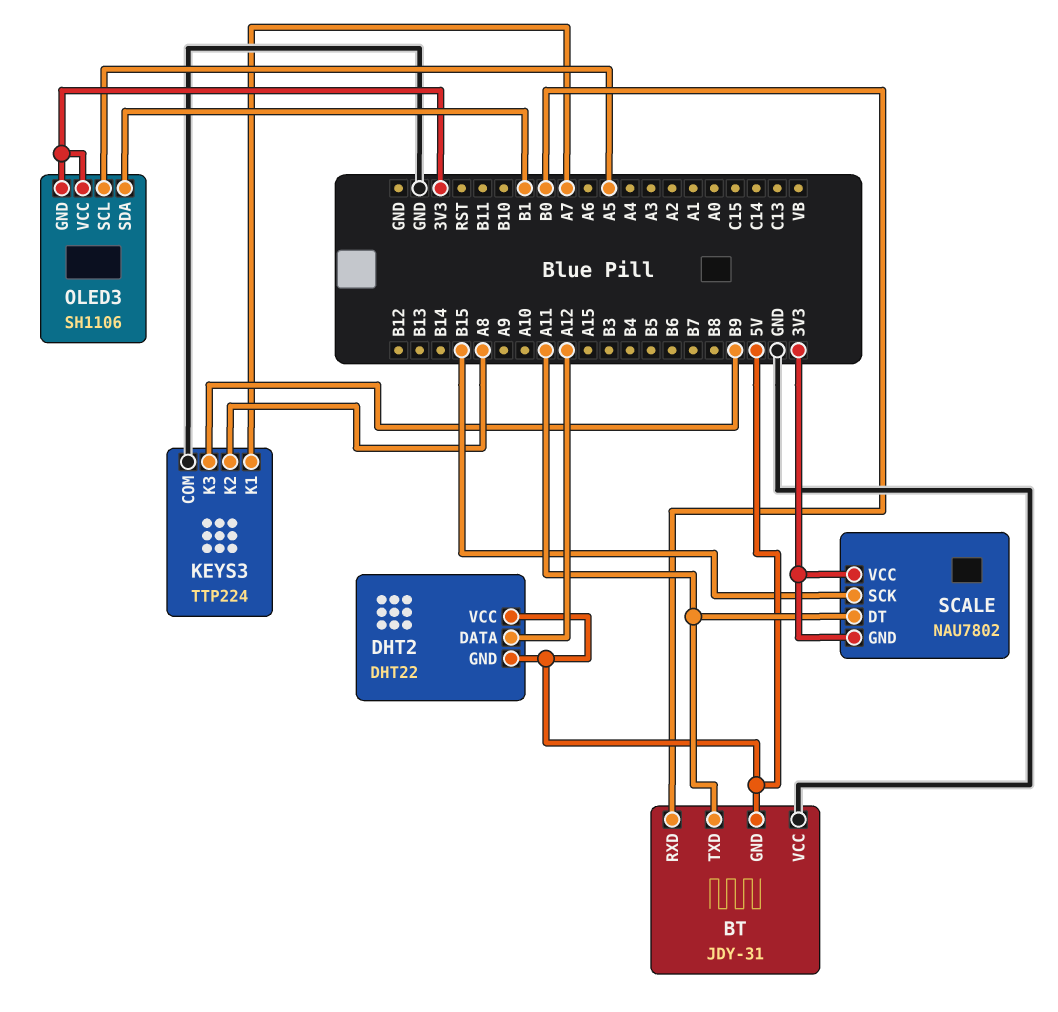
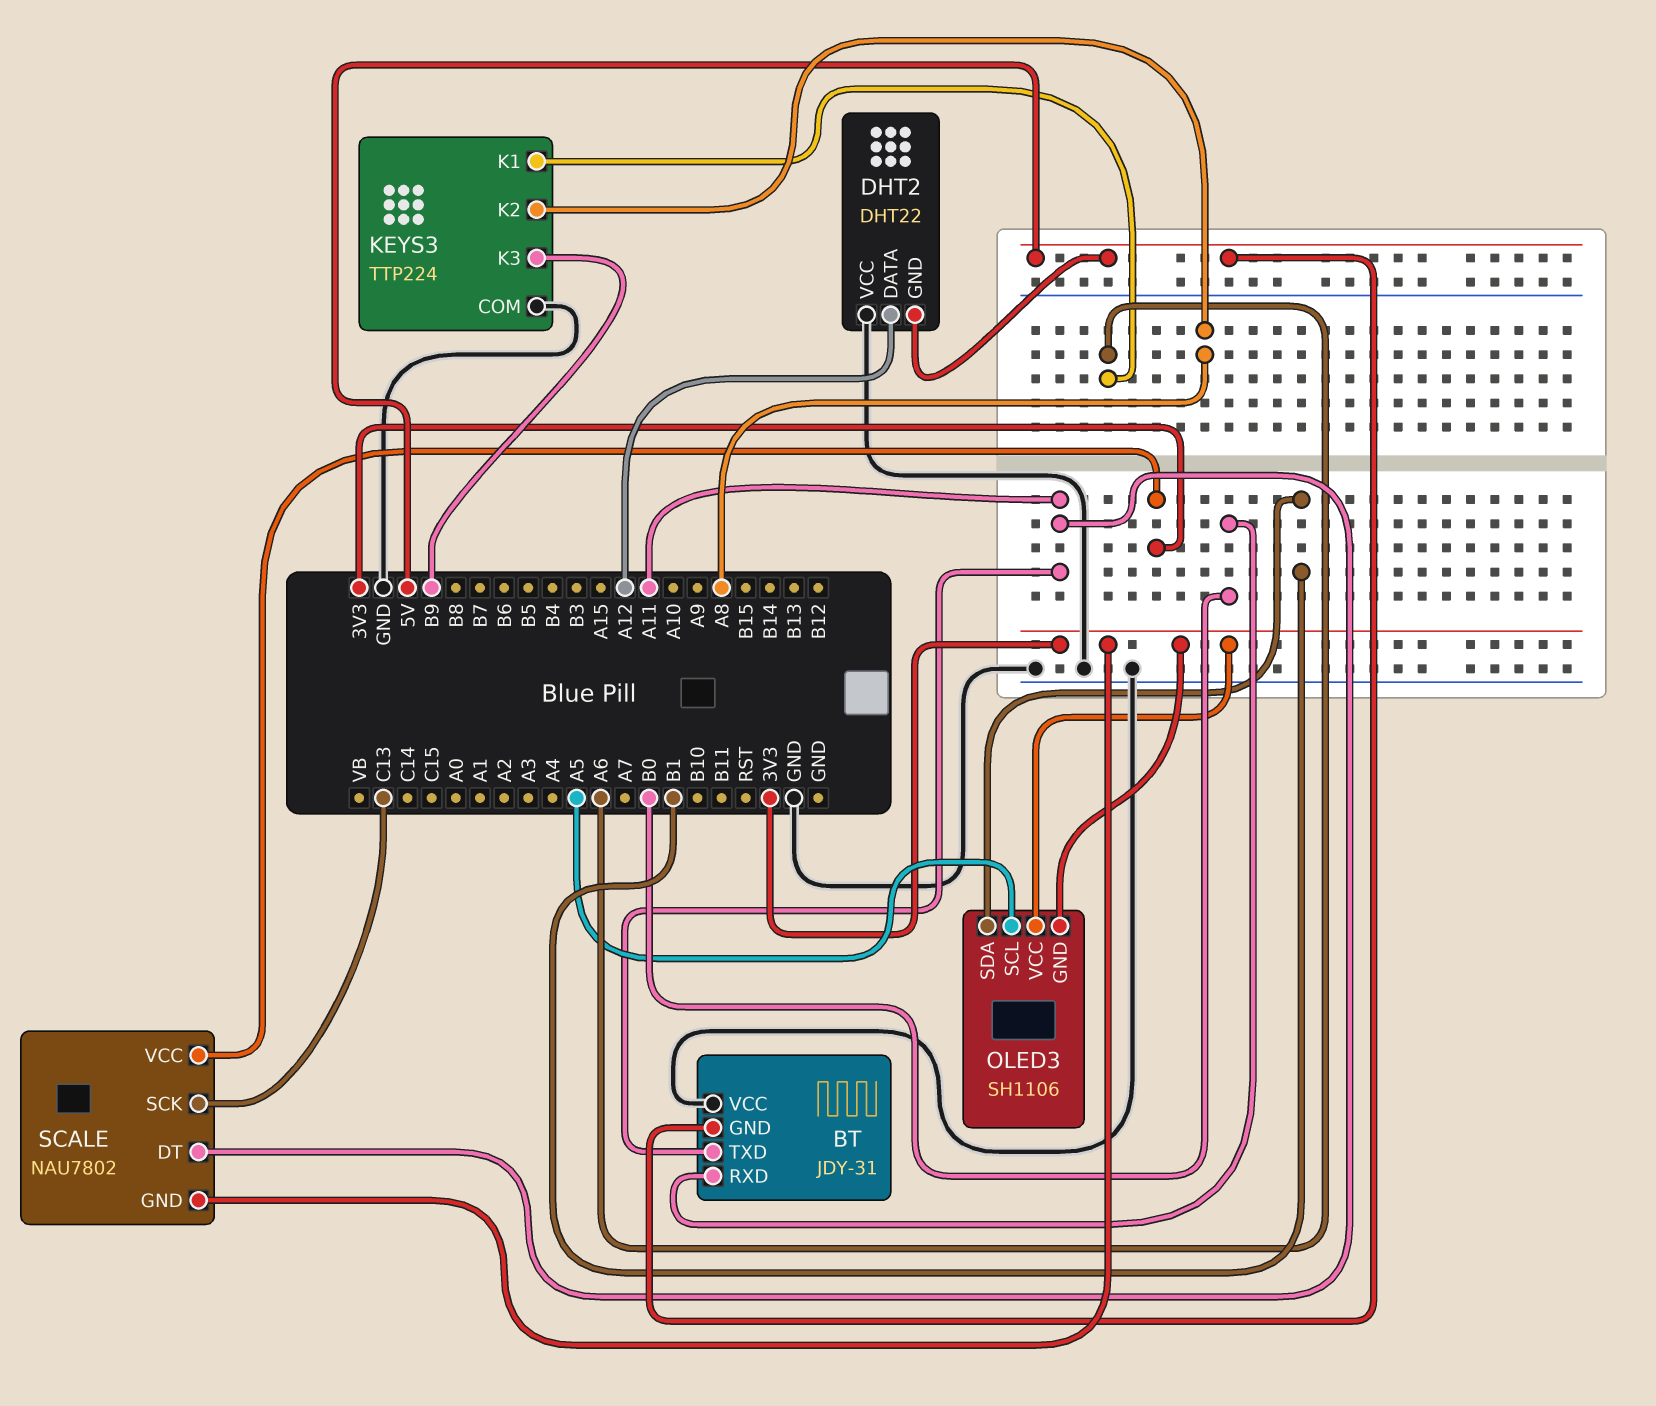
DHT2 pin VCC: 5V -> GND
KEYS3 pin K1: A7 -> A6
SCALE pin SCK: B15 -> C13

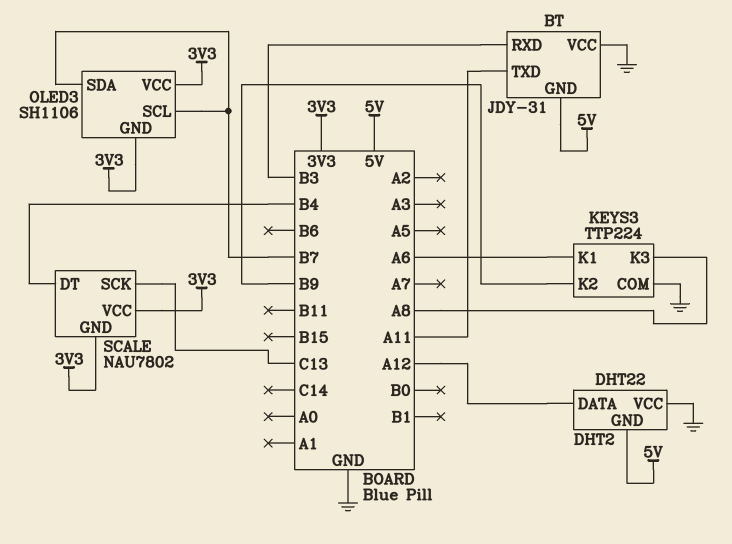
BT pin RXD: B0 -> B3
KEYS3 pin K2: A8 -> B9
KEYS3 pin K3: B9 -> A8
OLED3 pin SCL: A5 -> B7
OLED3 pin SDA: B1 -> B7
SCALE pin DT: A11 -> B4

